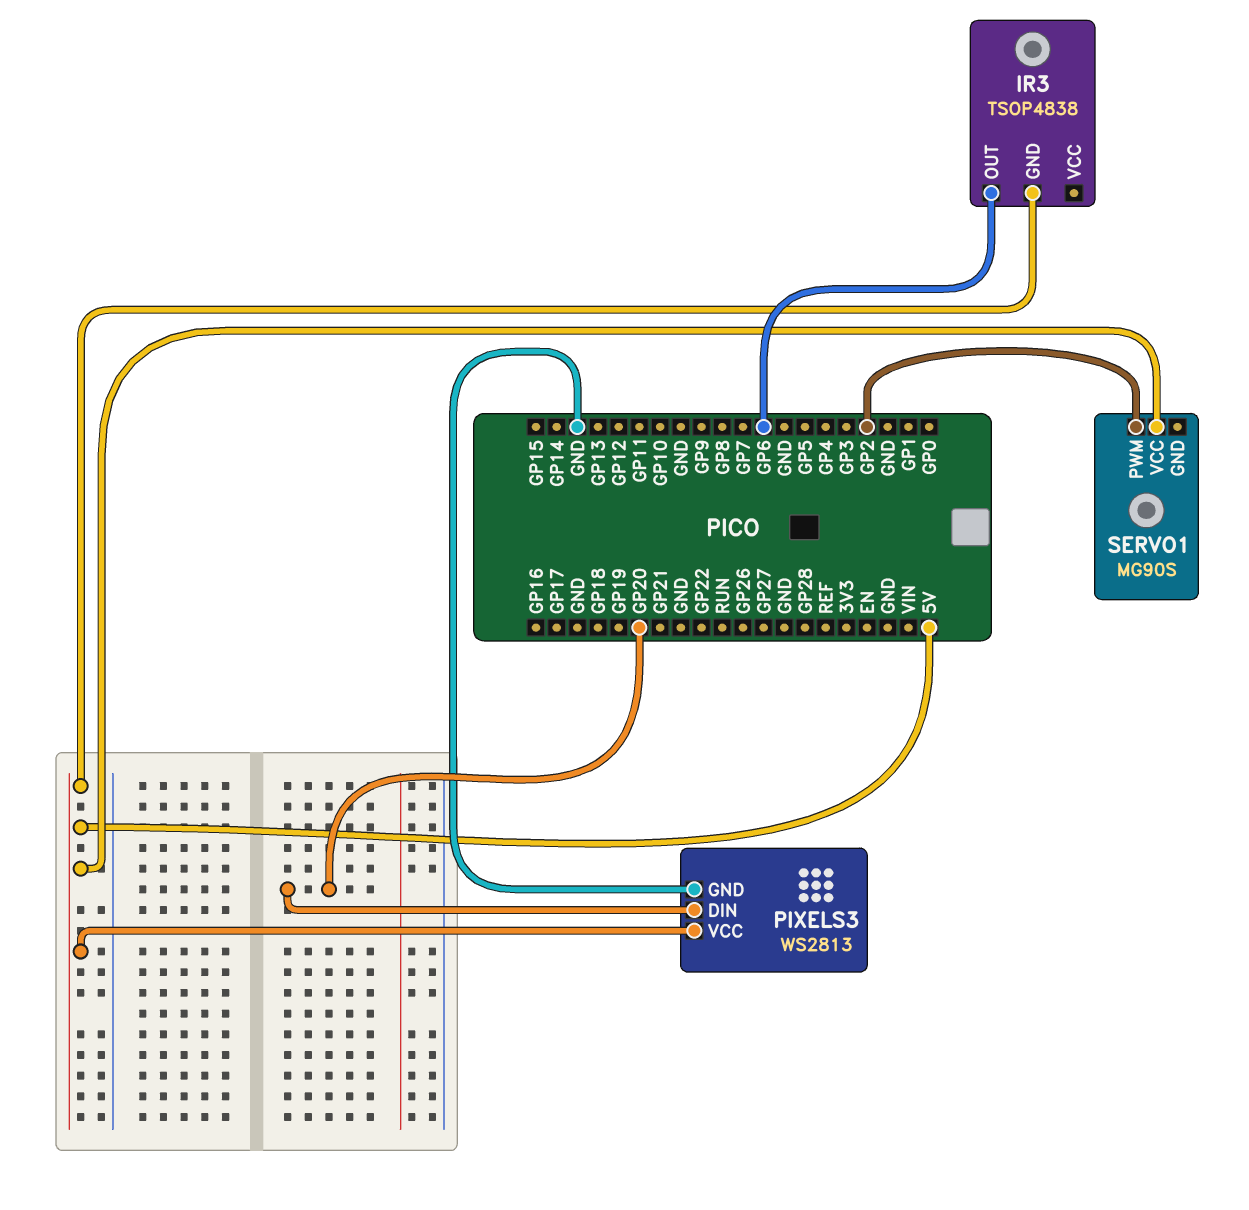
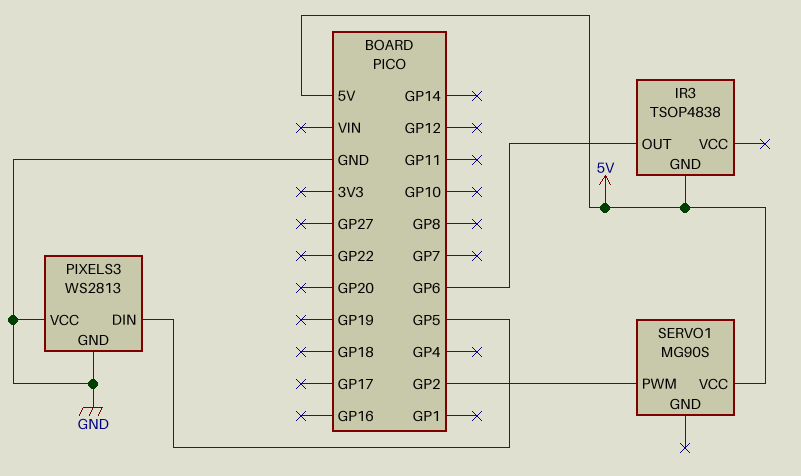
PIXELS3 pin DIN: GP20 -> GP5
PIXELS3 pin VCC: 5V -> GND

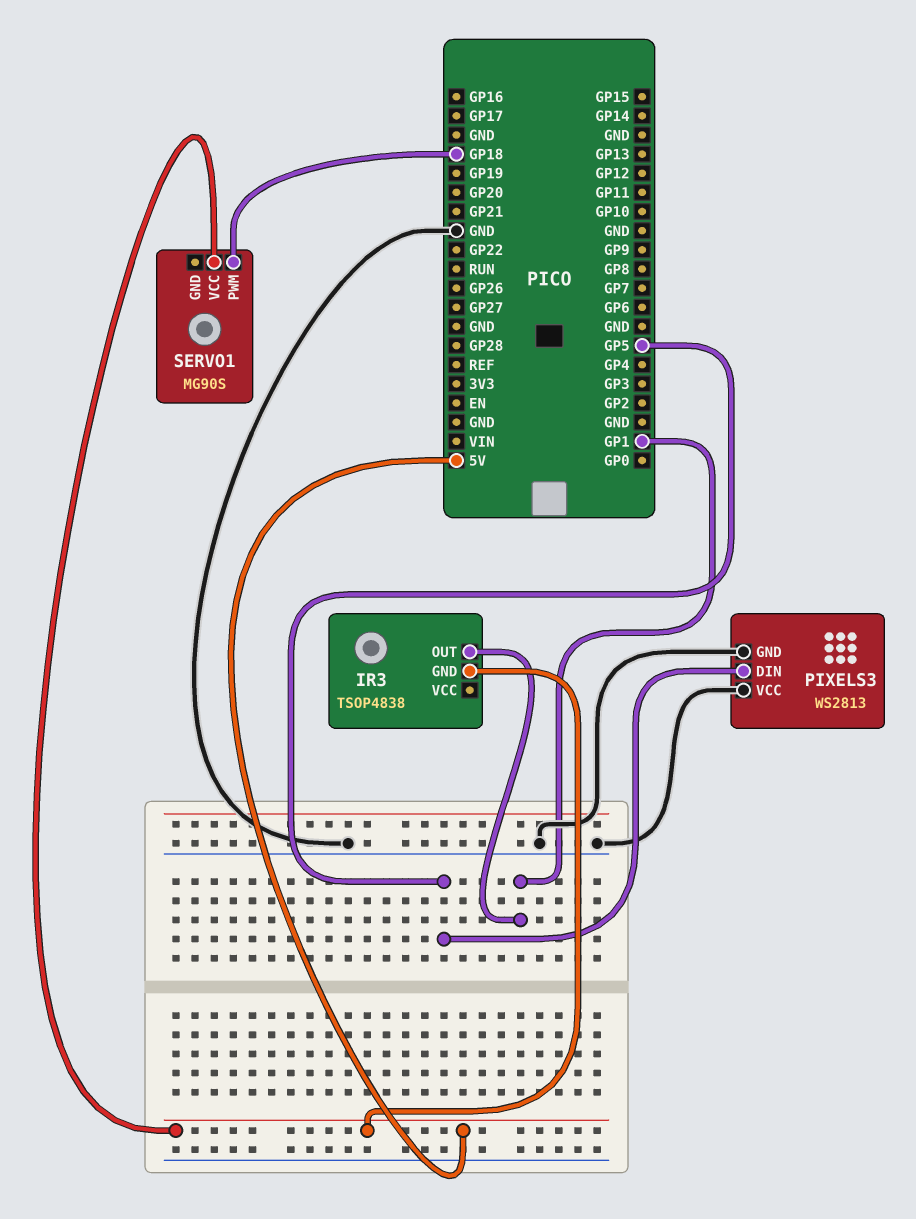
IR3 pin OUT: GP6 -> GP1
SERVO1 pin PWM: GP2 -> GP18

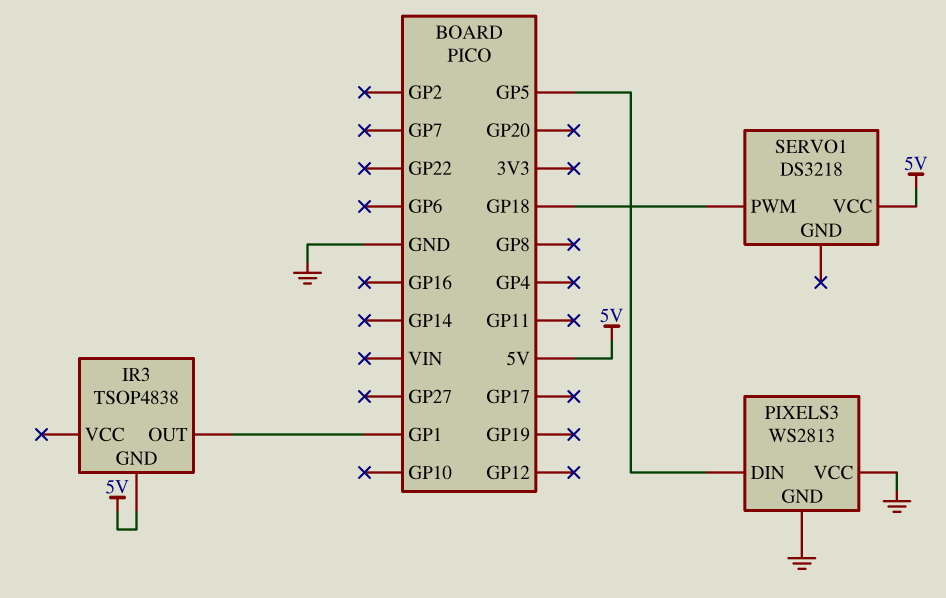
SERVO1: MG90S -> DS3218

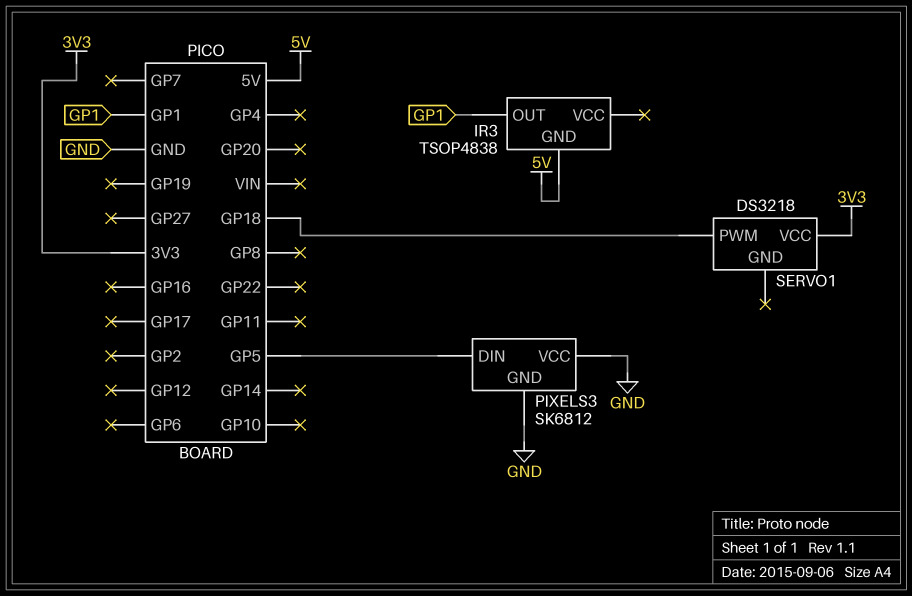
PIXELS3: WS2813 -> SK6812
SERVO1 pin VCC: 5V -> 3V3

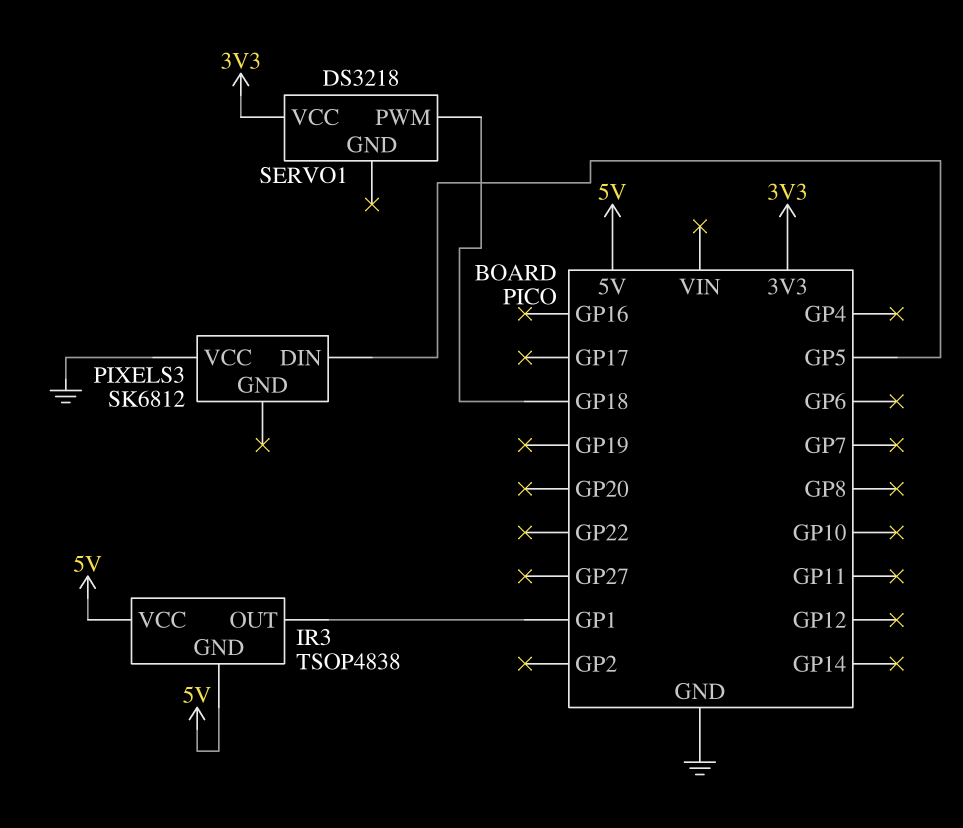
IR3 pin VCC: none -> 5V
PIXELS3 pin GND: GND -> none

